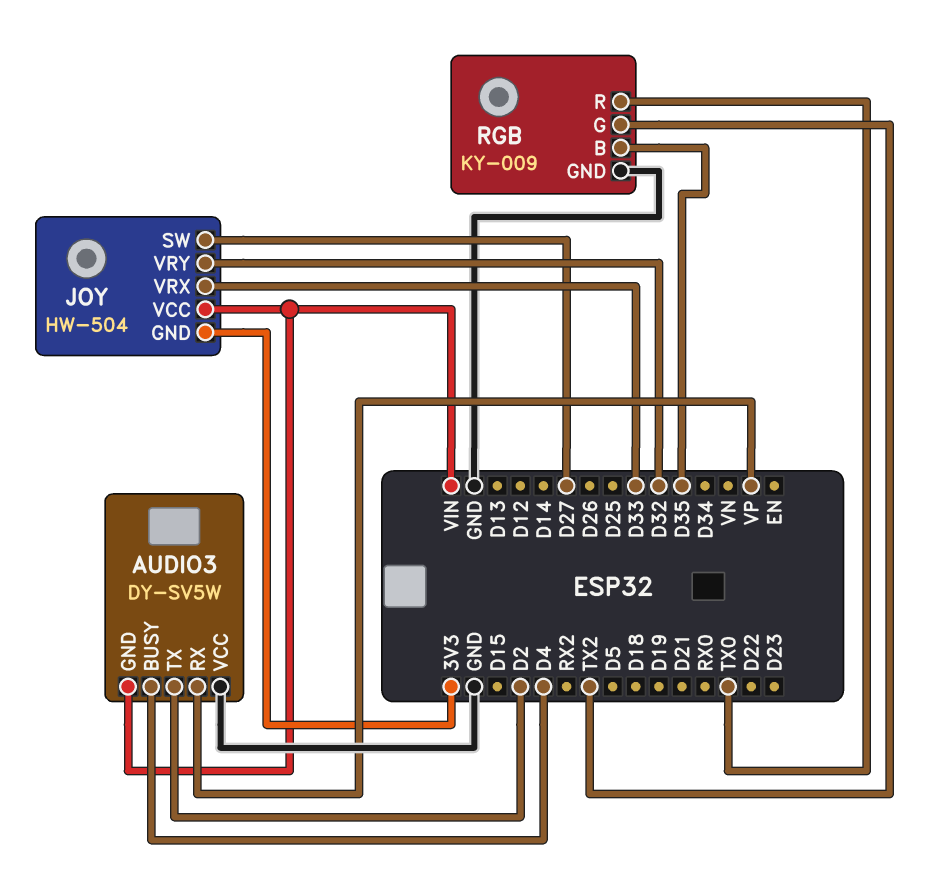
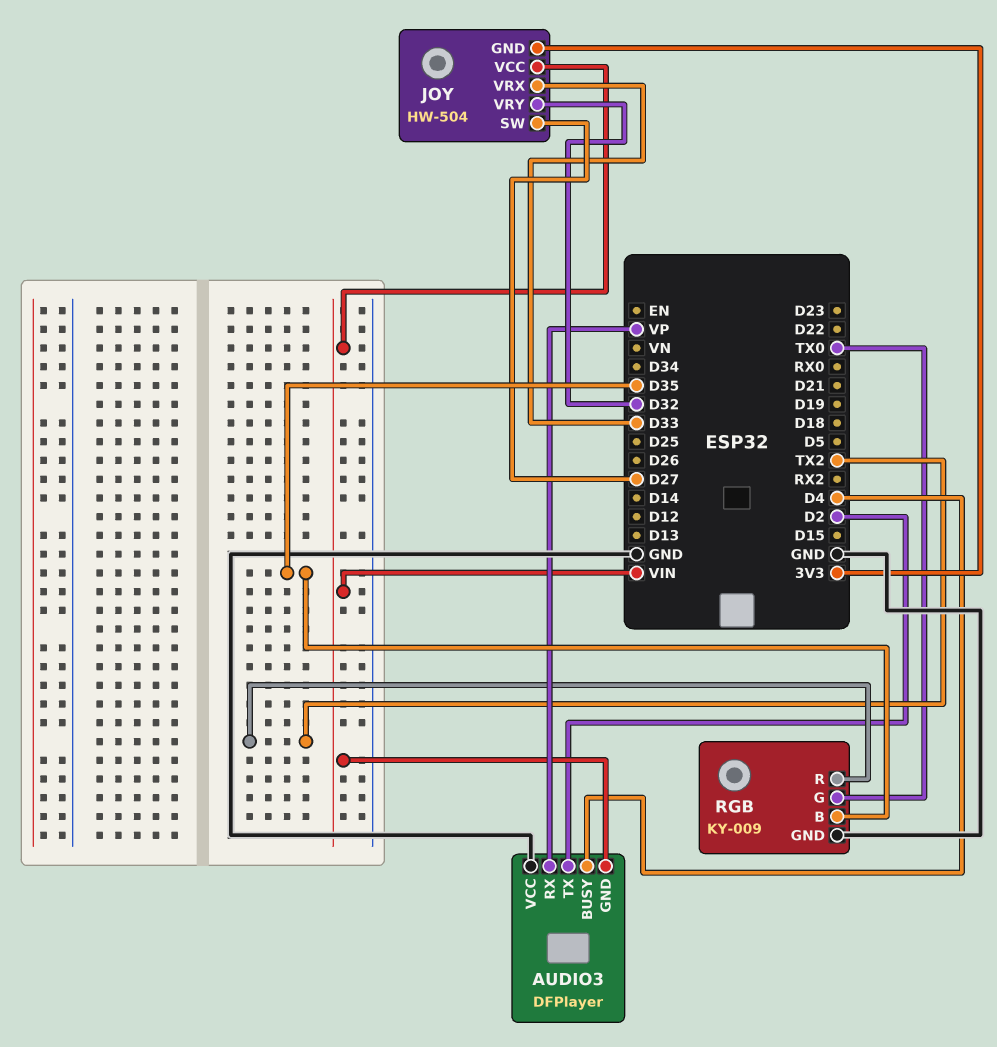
AUDIO3: DY-SV5W -> DFPlayer
RGB pin G: TX2 -> TX0
RGB pin R: TX0 -> TX2

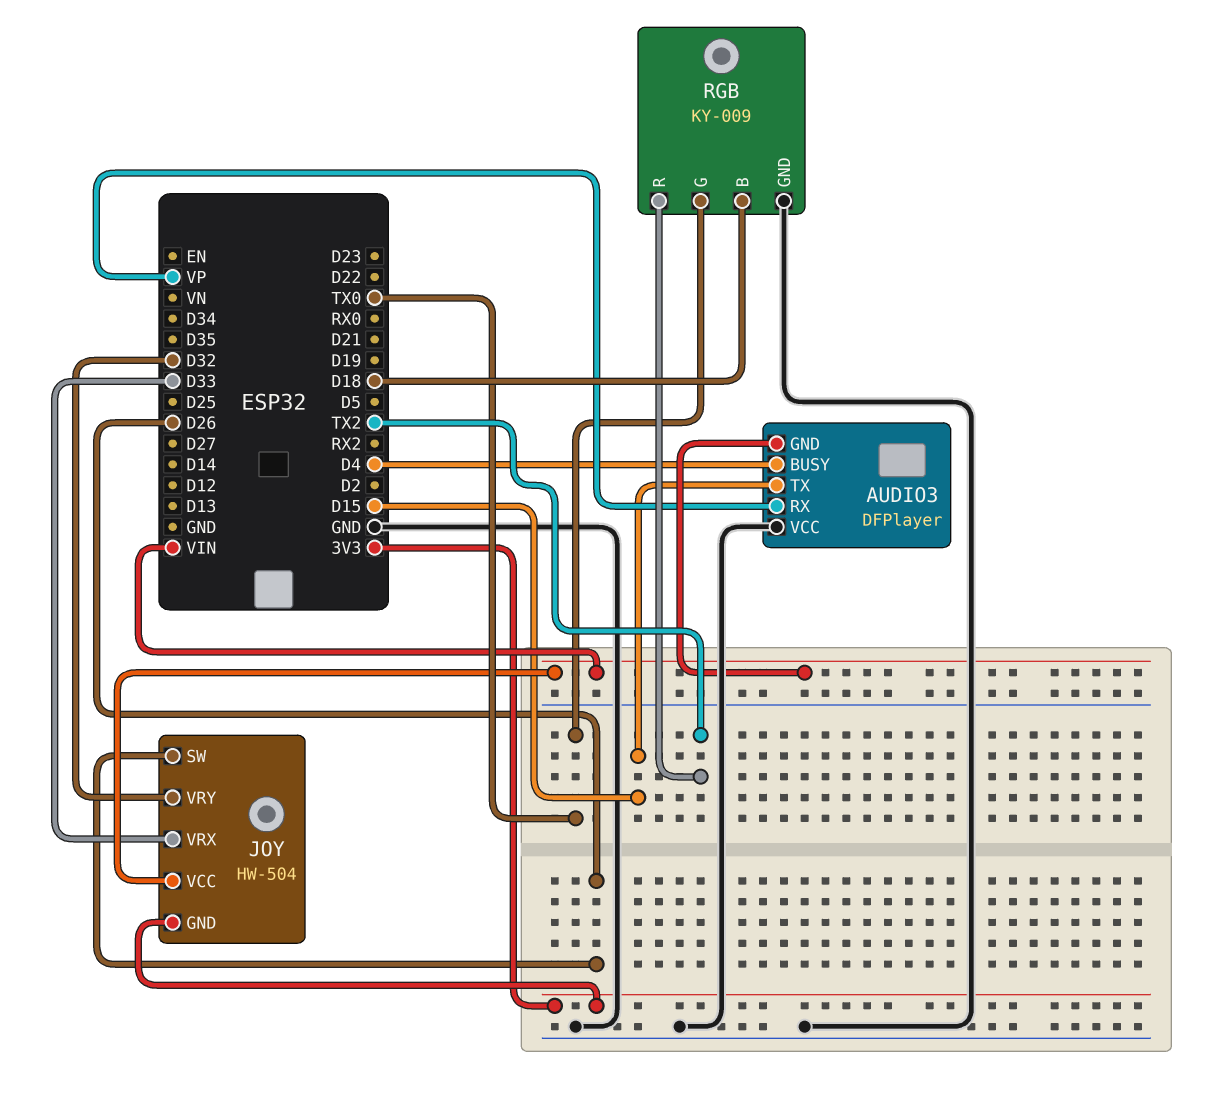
AUDIO3 pin TX: D2 -> D15
JOY pin SW: D27 -> D26
RGB pin B: D35 -> D18

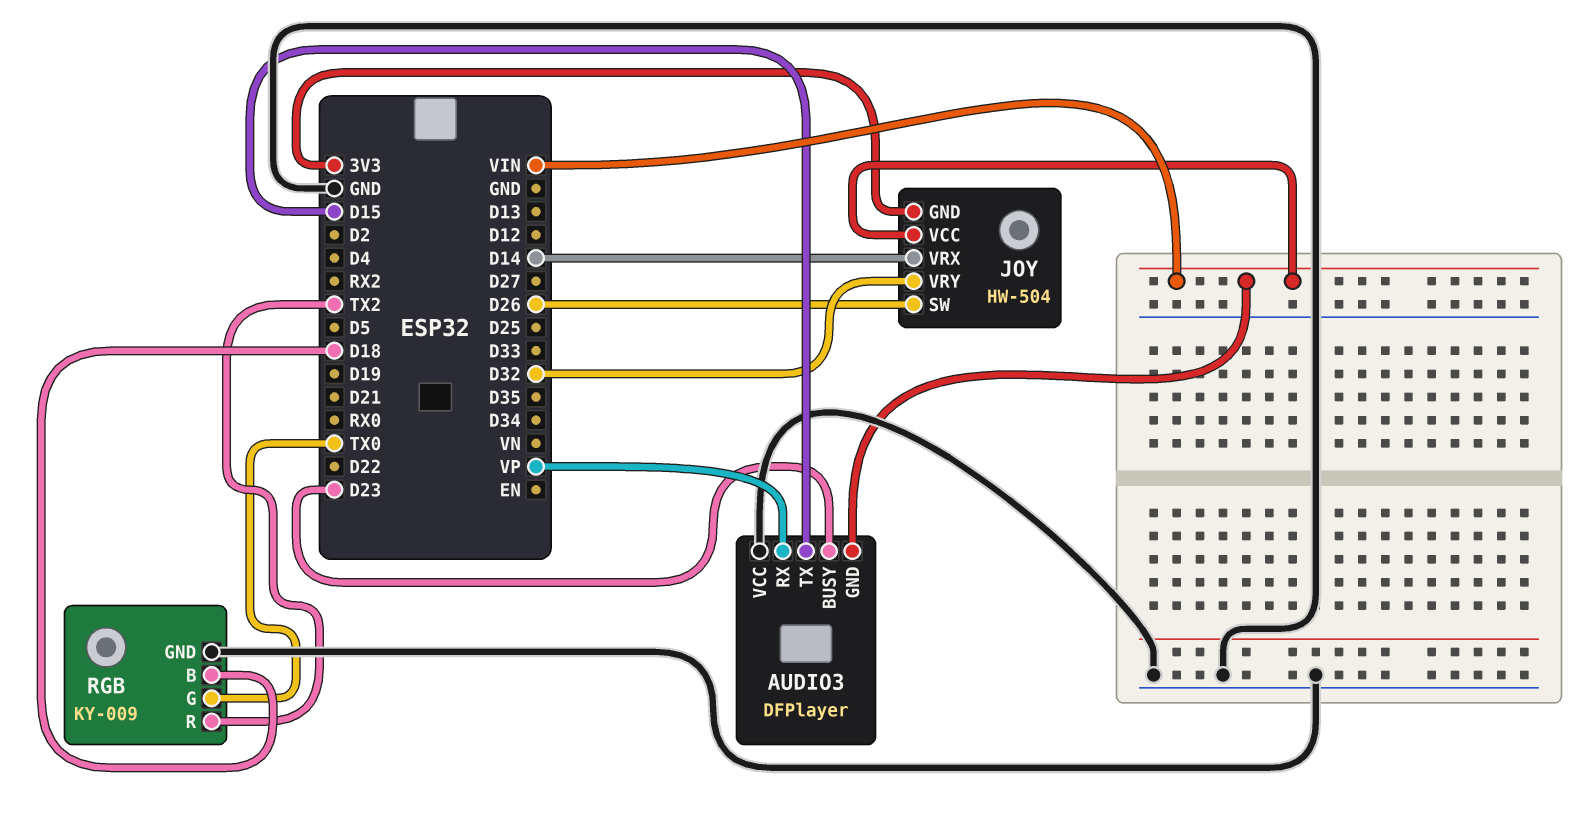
AUDIO3 pin BUSY: D4 -> D23
JOY pin VRX: D33 -> D14

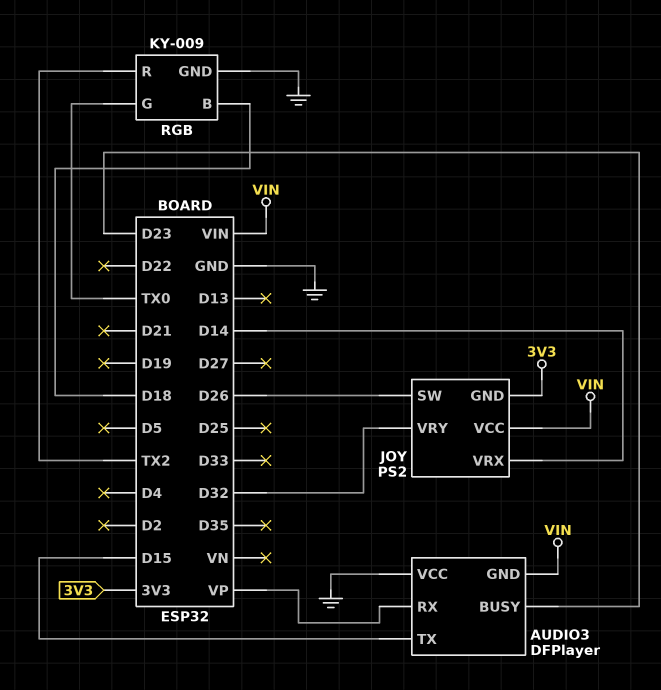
JOY: HW-504 -> PS2

